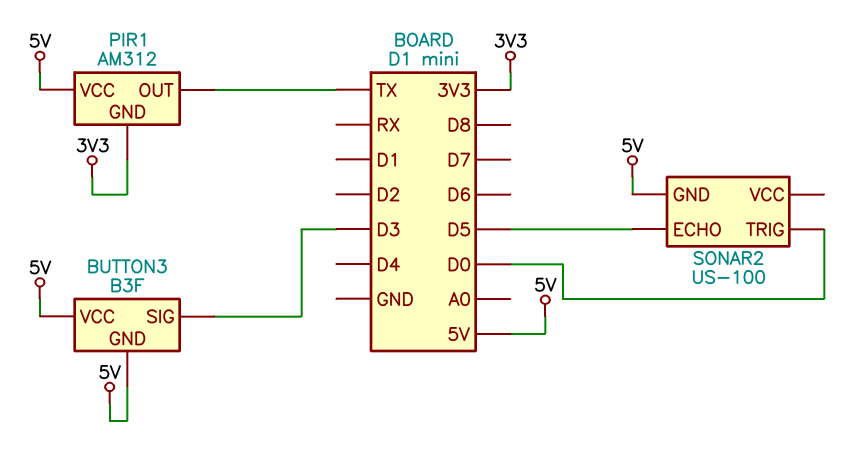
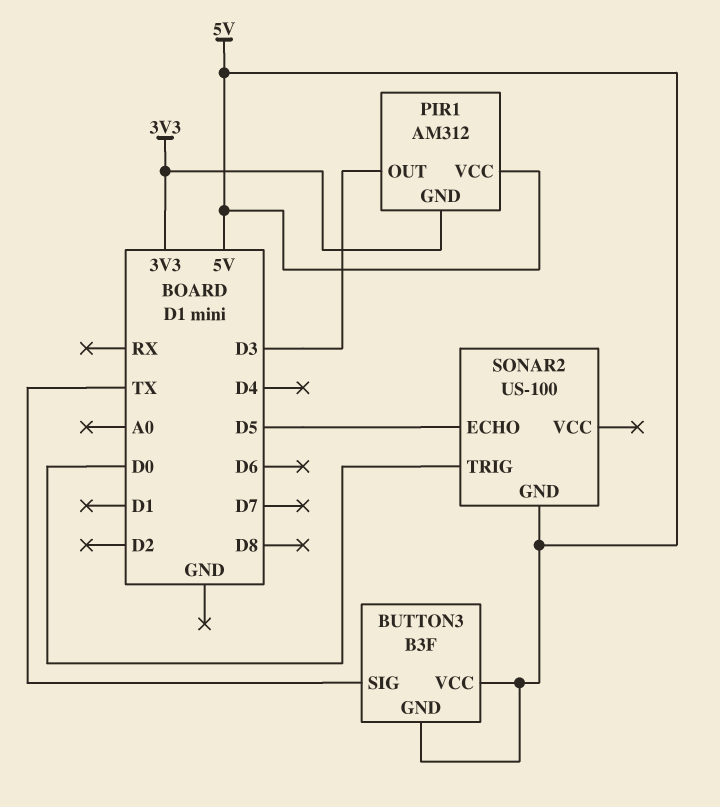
BUTTON3 pin SIG: D3 -> TX
PIR1 pin OUT: TX -> D3

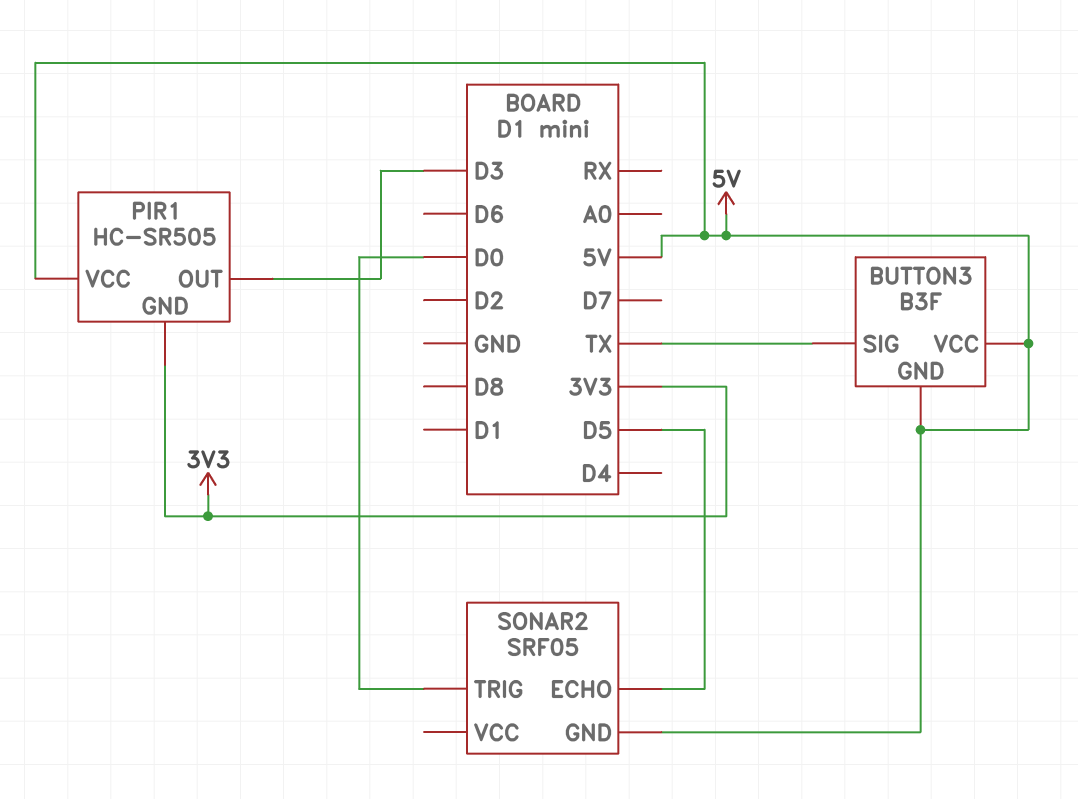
PIR1: AM312 -> HC-SR505
SONAR2: US-100 -> SRF05

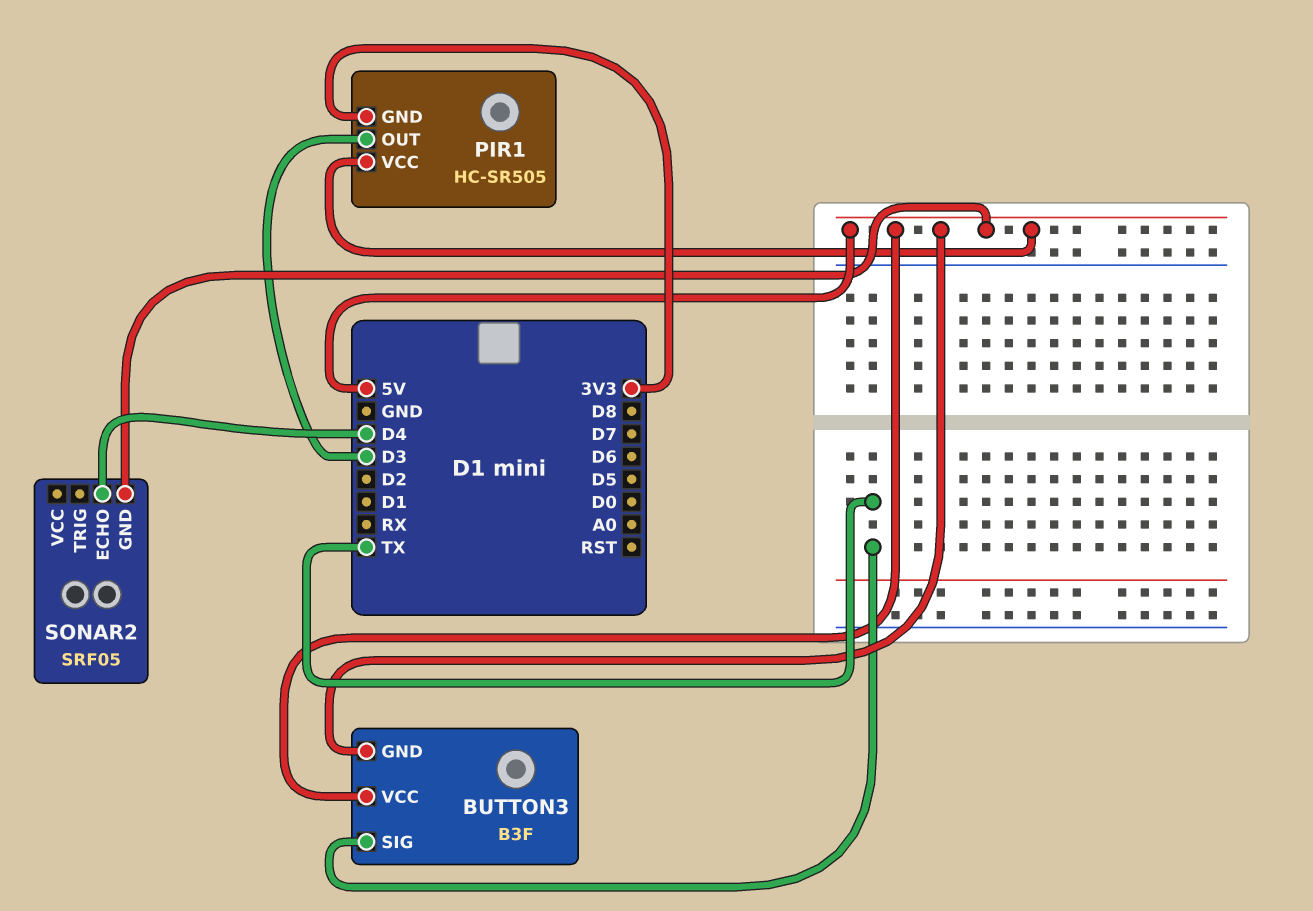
SONAR2 pin ECHO: D5 -> D4
SONAR2 pin TRIG: D0 -> none

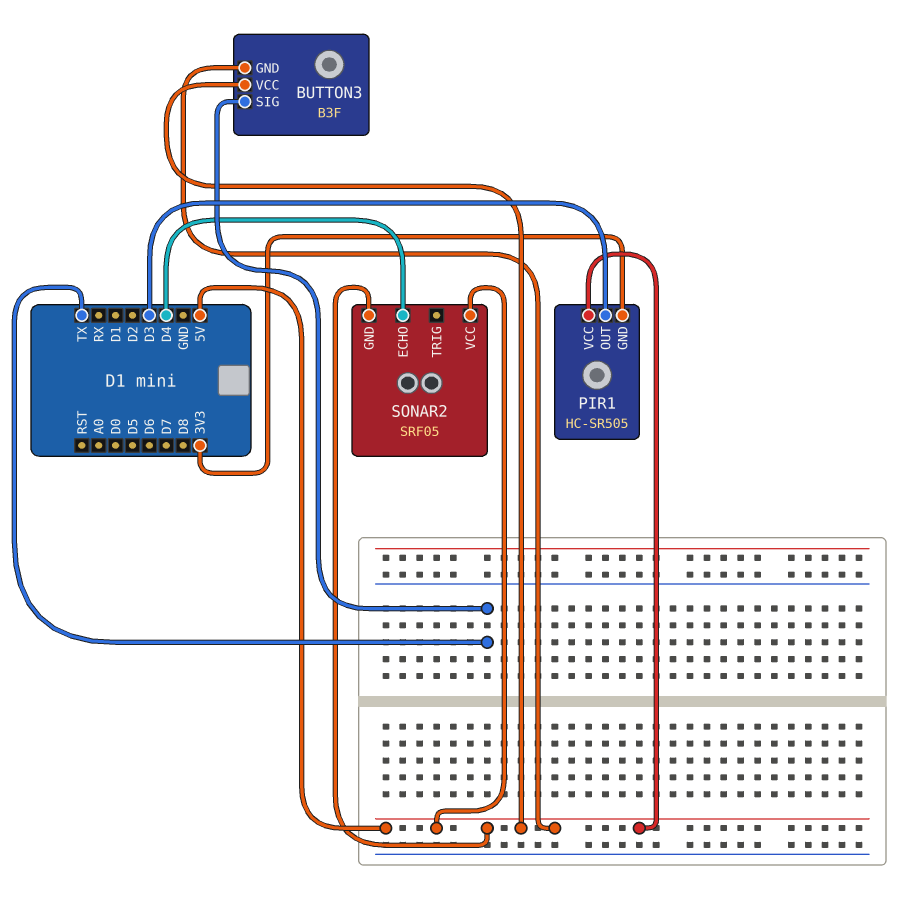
SONAR2 pin VCC: none -> 5V

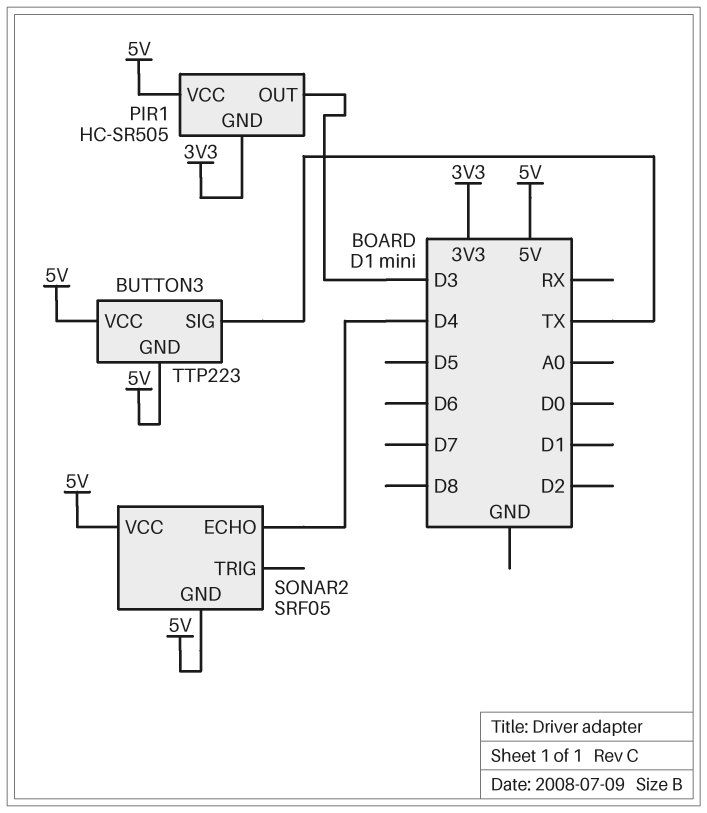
BUTTON3: B3F -> TTP223

